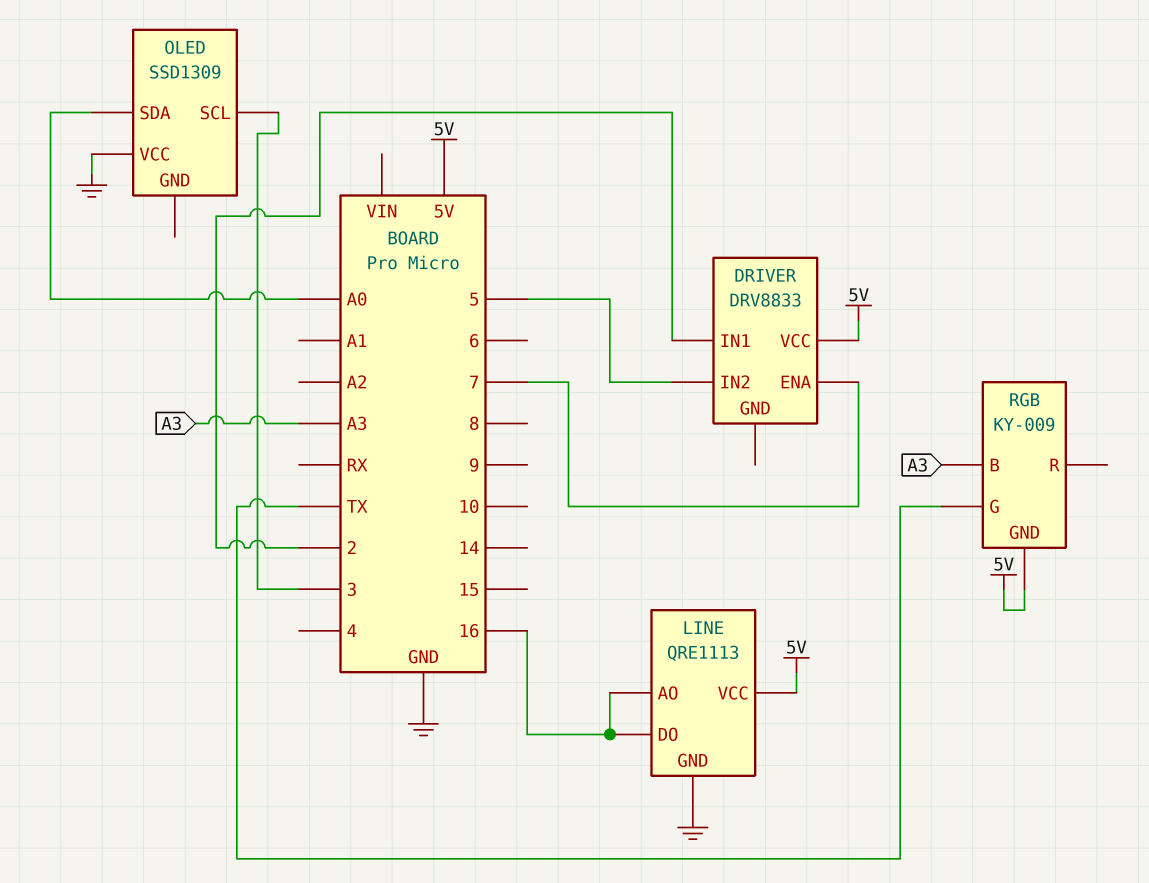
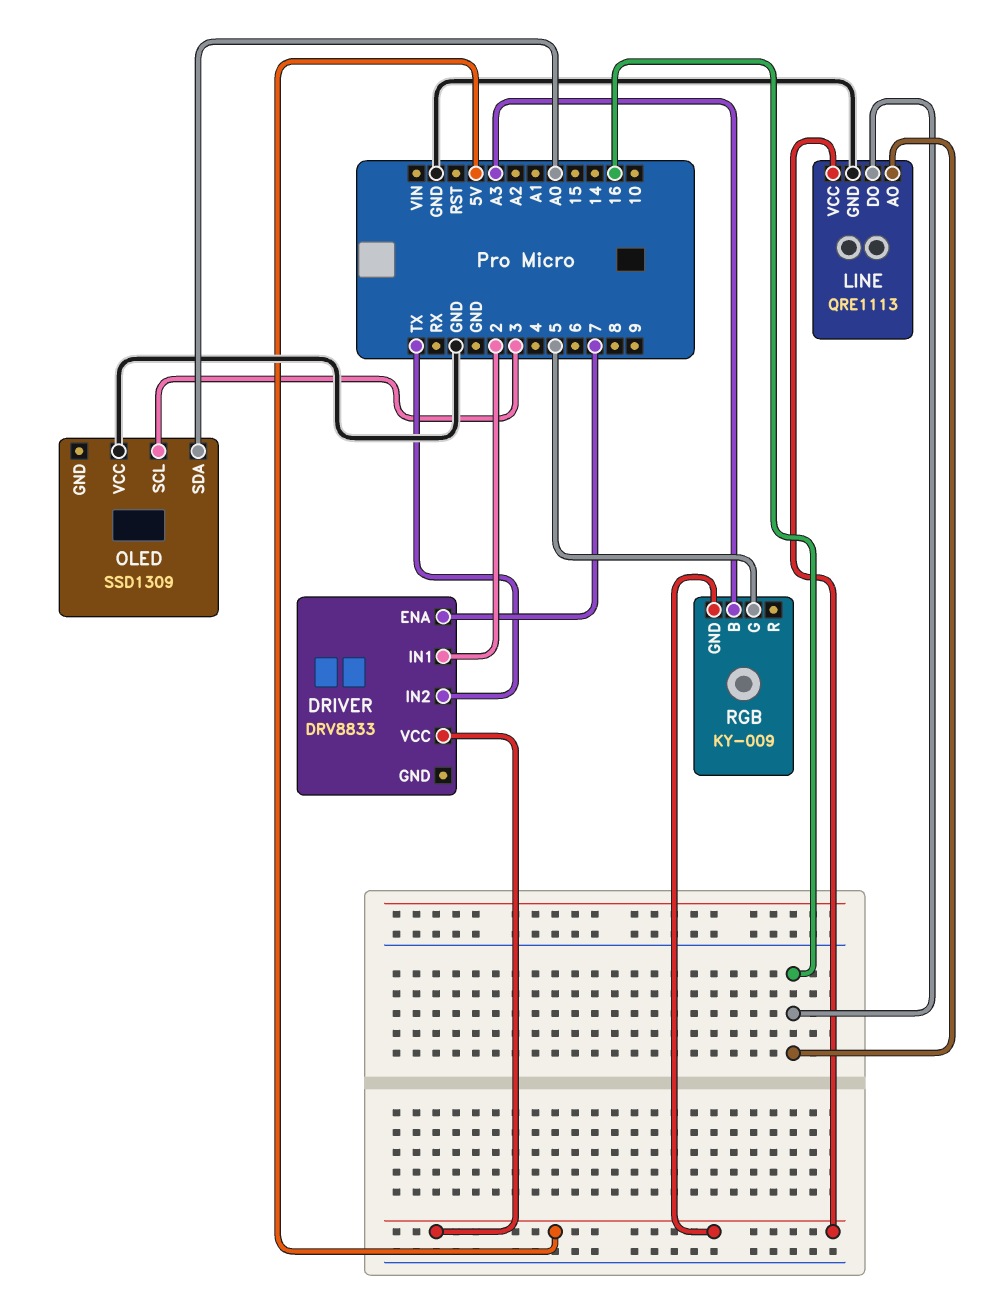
DRIVER pin IN2: 5 -> TX
RGB pin G: TX -> 5

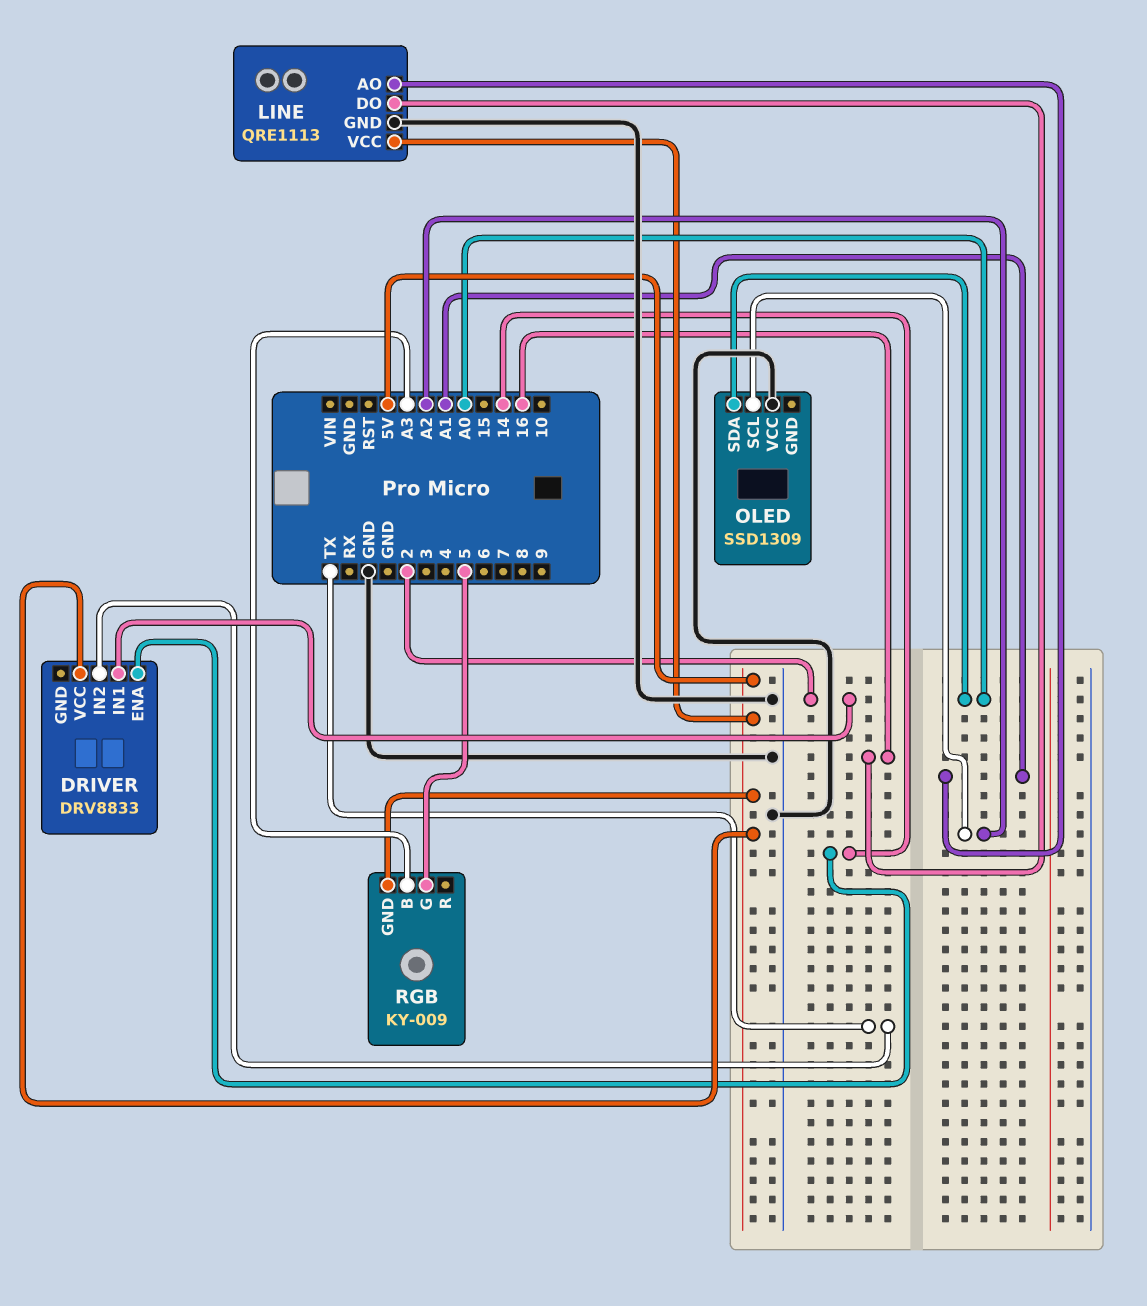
DRIVER pin ENA: 7 -> 14
LINE pin AO: 16 -> A1
OLED pin SCL: 3 -> A2

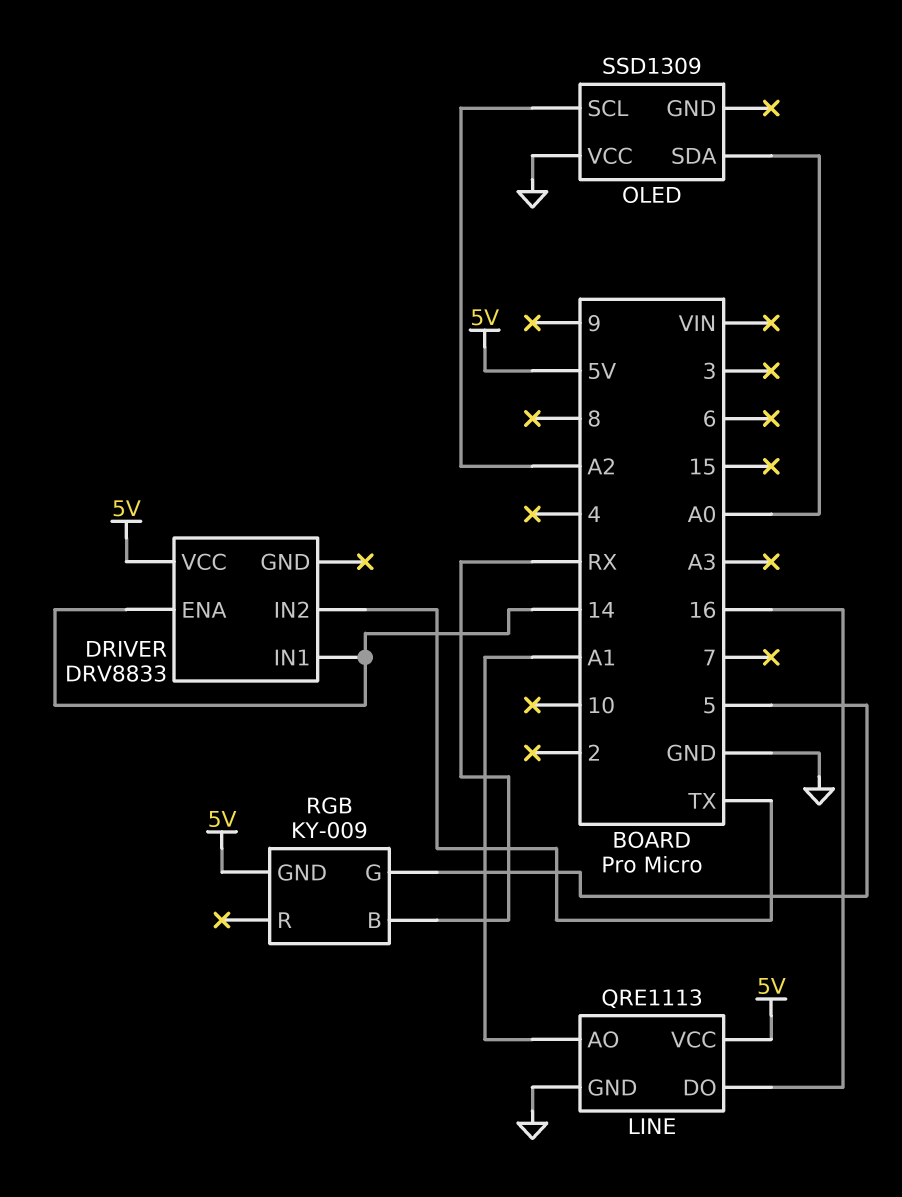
DRIVER pin IN1: 2 -> 14
RGB pin B: A3 -> RX

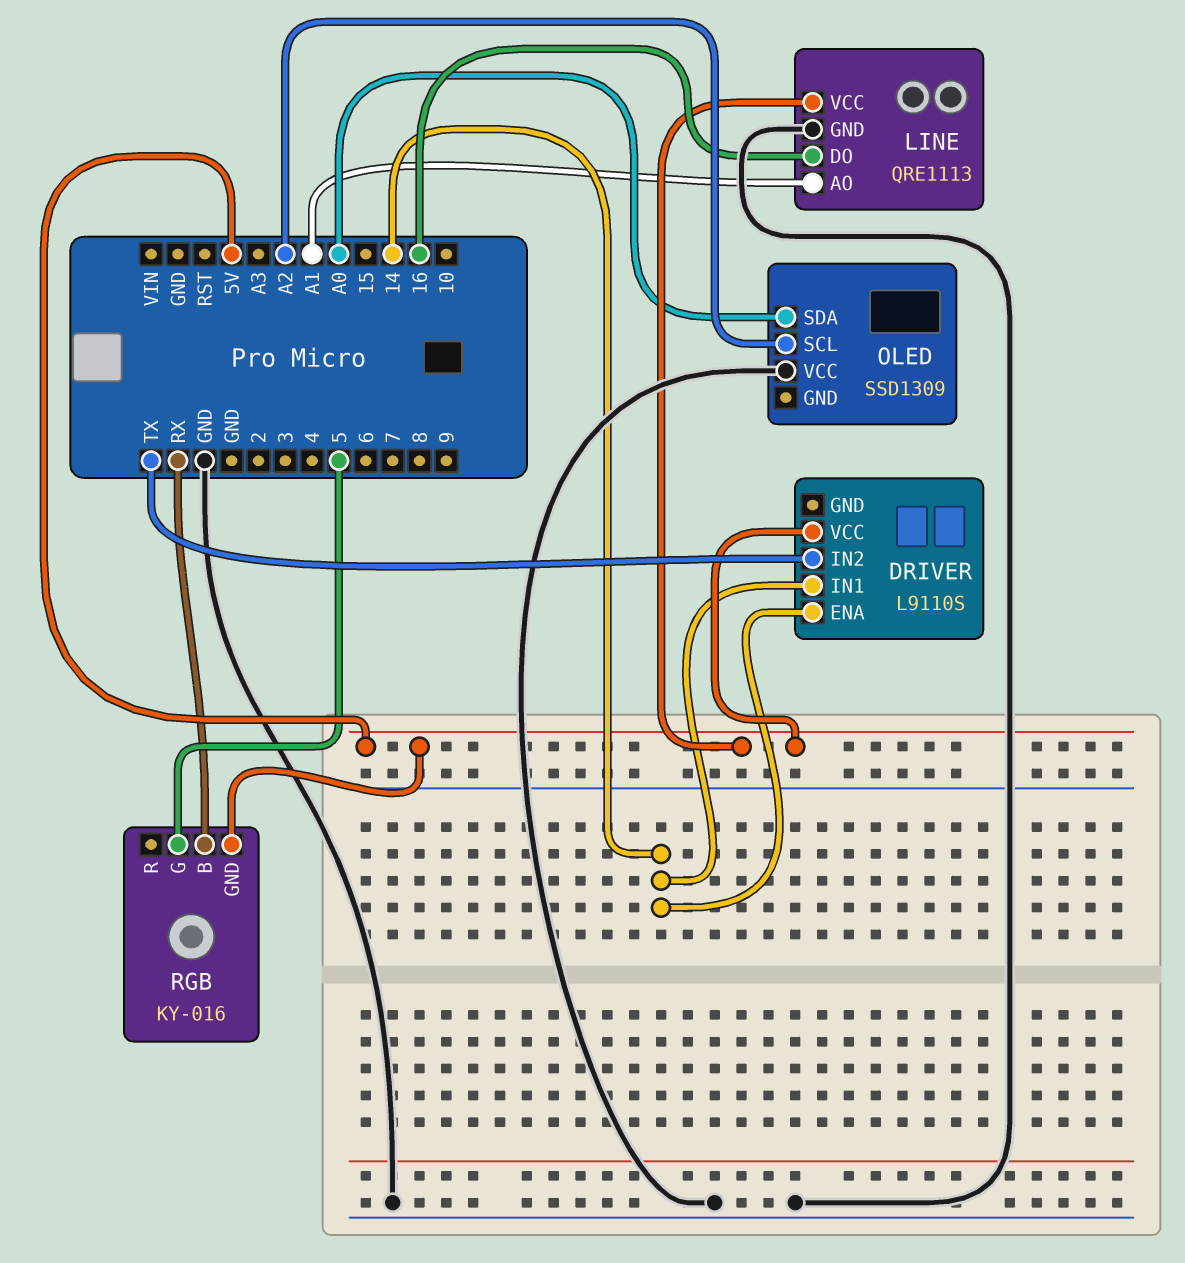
DRIVER: DRV8833 -> L9110S
RGB: KY-009 -> KY-016

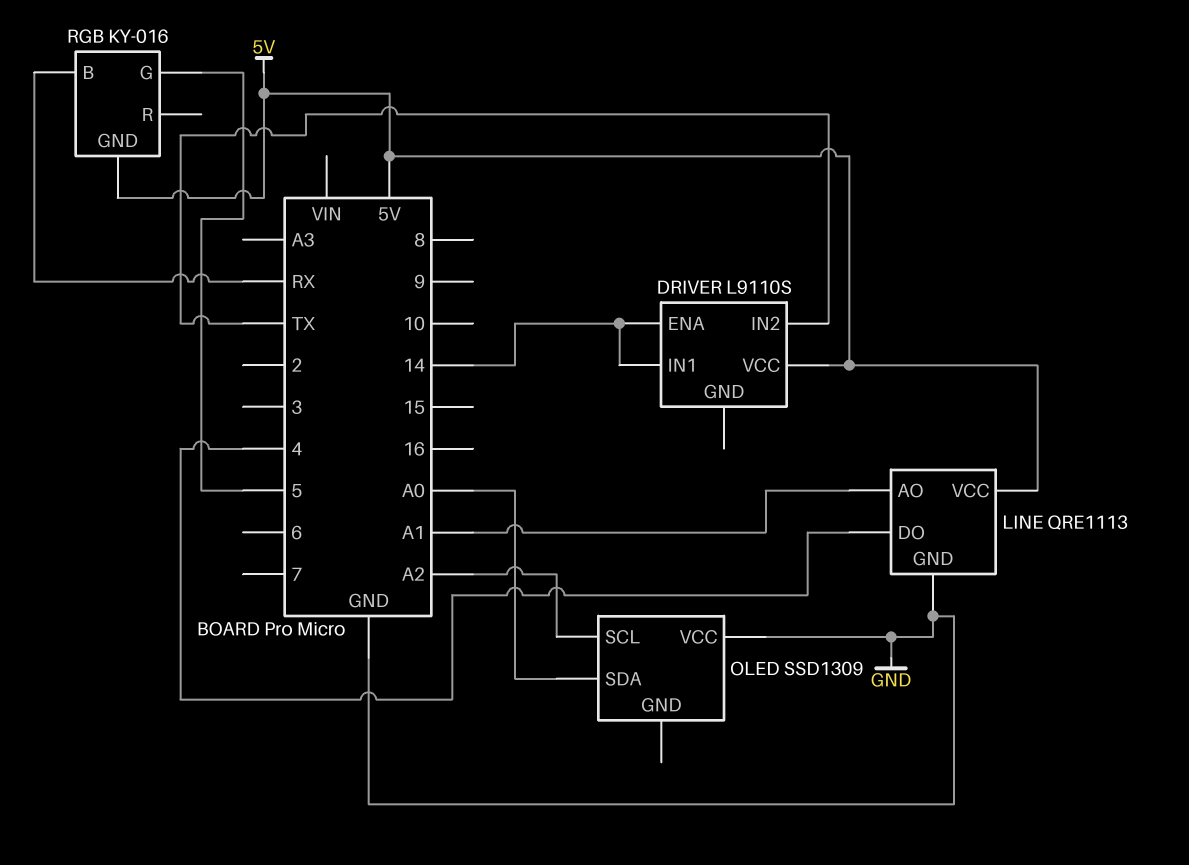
LINE pin DO: 16 -> 4

